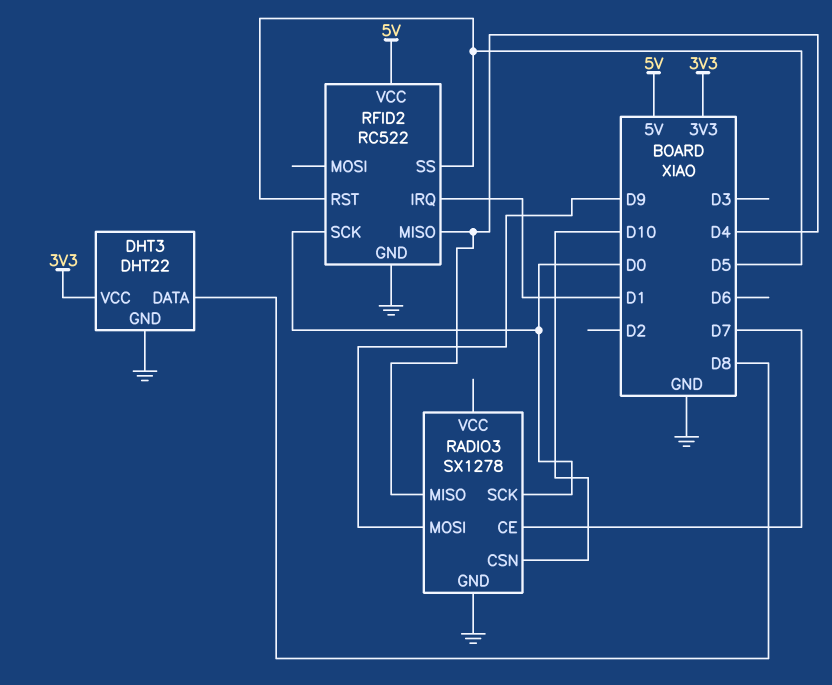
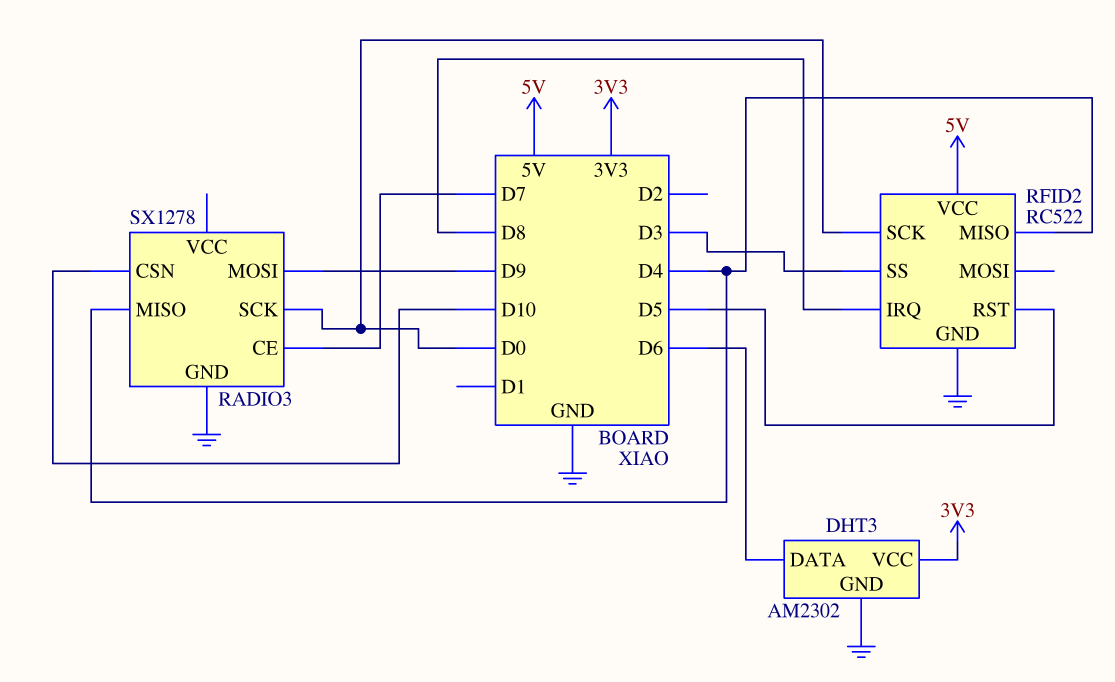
DHT3: DHT22 -> AM2302
DHT3 pin DATA: D8 -> D6
RFID2 pin IRQ: D1 -> D8
RFID2 pin SS: D5 -> D3

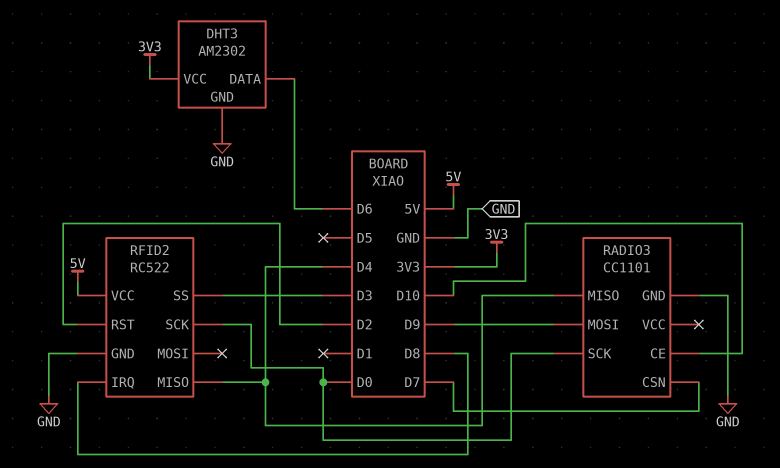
RADIO3: SX1278 -> CC1101
RADIO3 pin CE: D7 -> D10
RADIO3 pin CSN: D10 -> D7
RFID2 pin RST: D5 -> D2

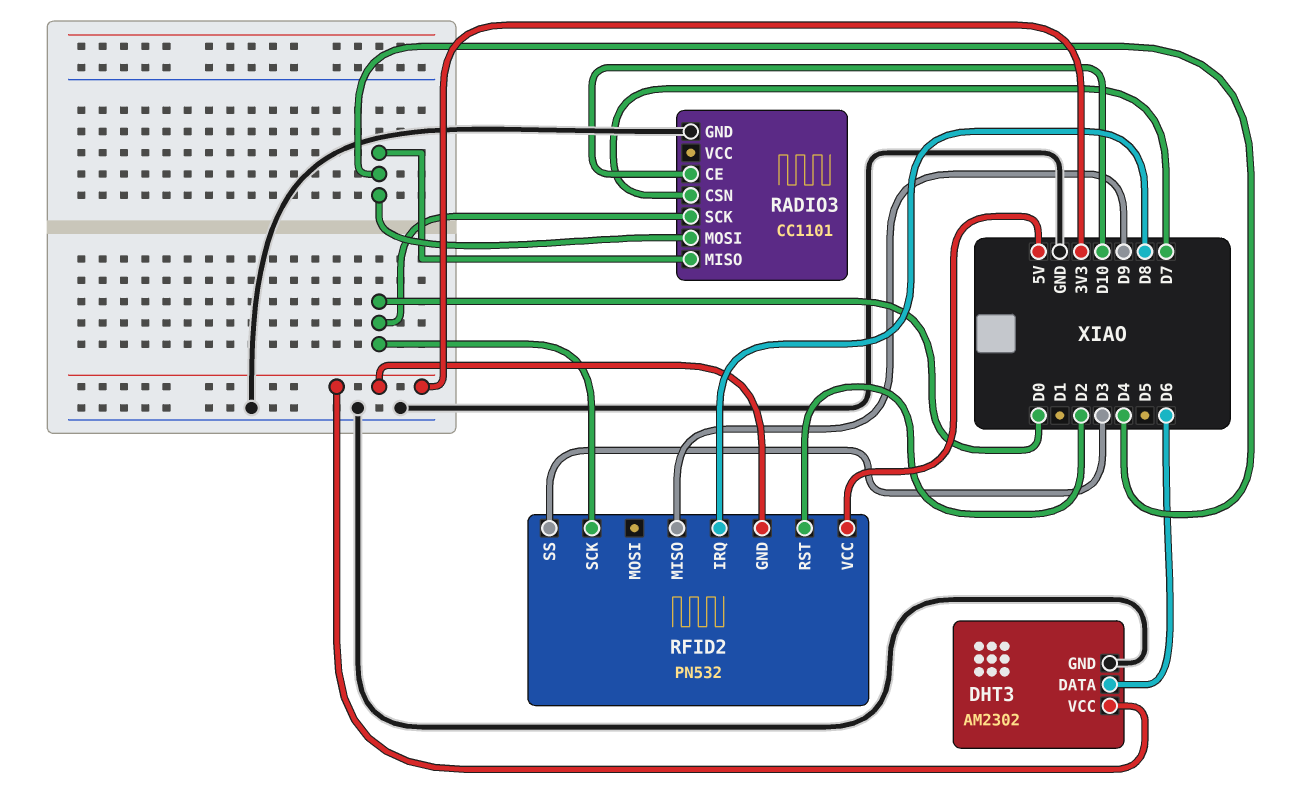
RADIO3 pin MOSI: D9 -> D4
RFID2: RC522 -> PN532
RFID2 pin GND: GND -> 3V3
RFID2 pin MISO: D4 -> D9

